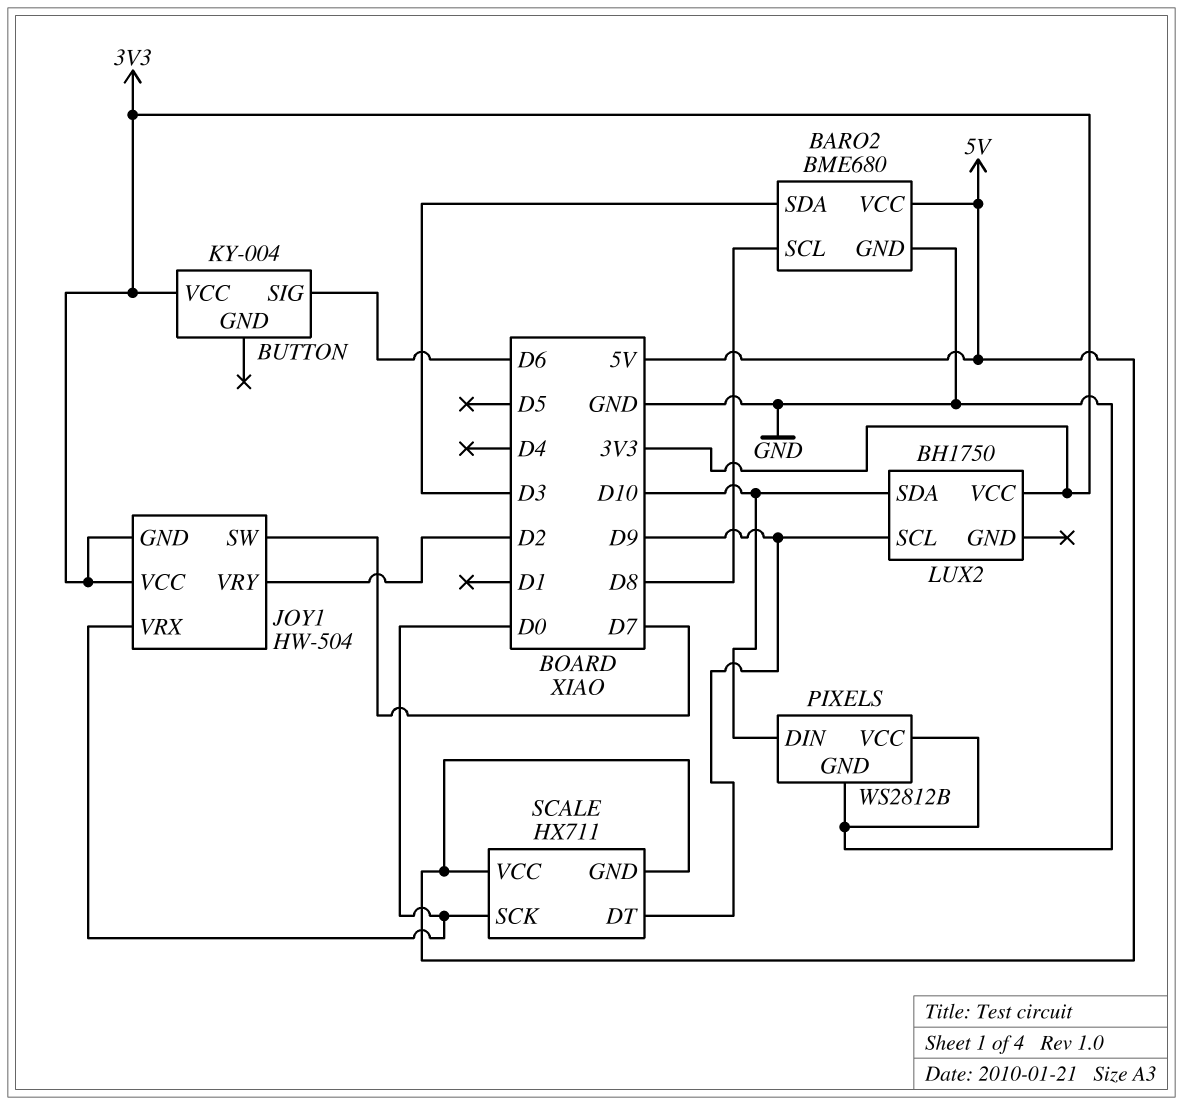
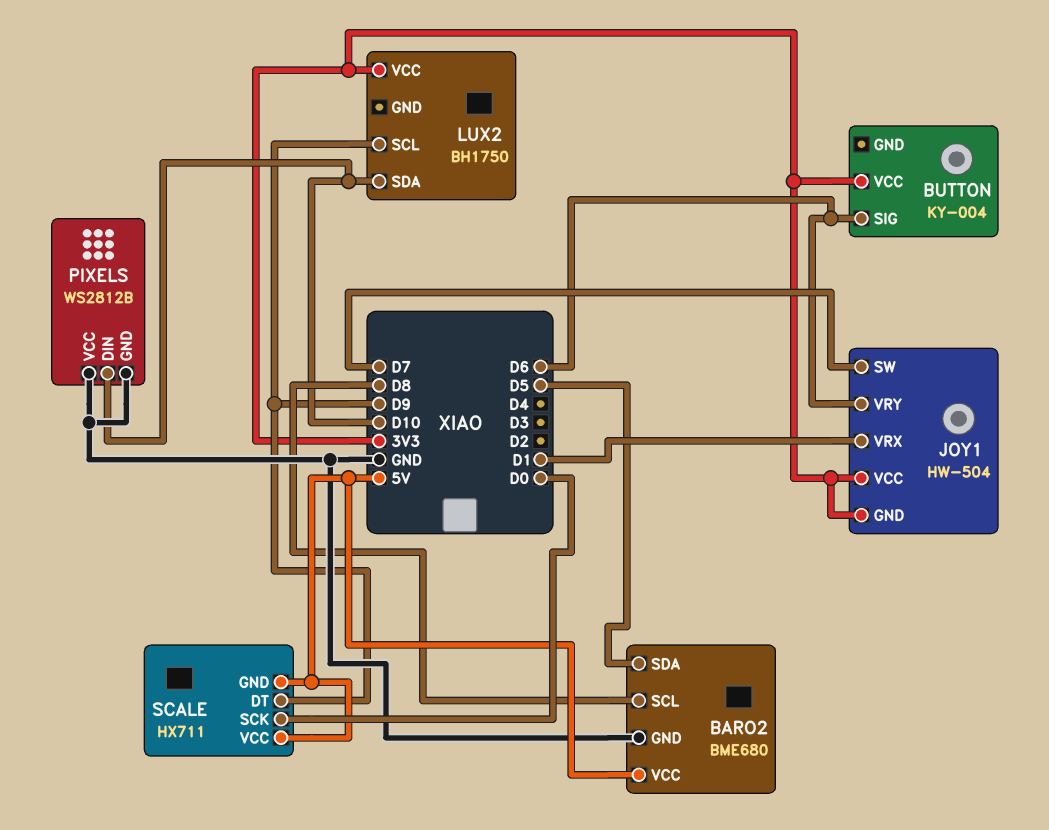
BARO2 pin SDA: D3 -> D5
JOY1 pin VRX: D0 -> D1
JOY1 pin VRY: D2 -> D6

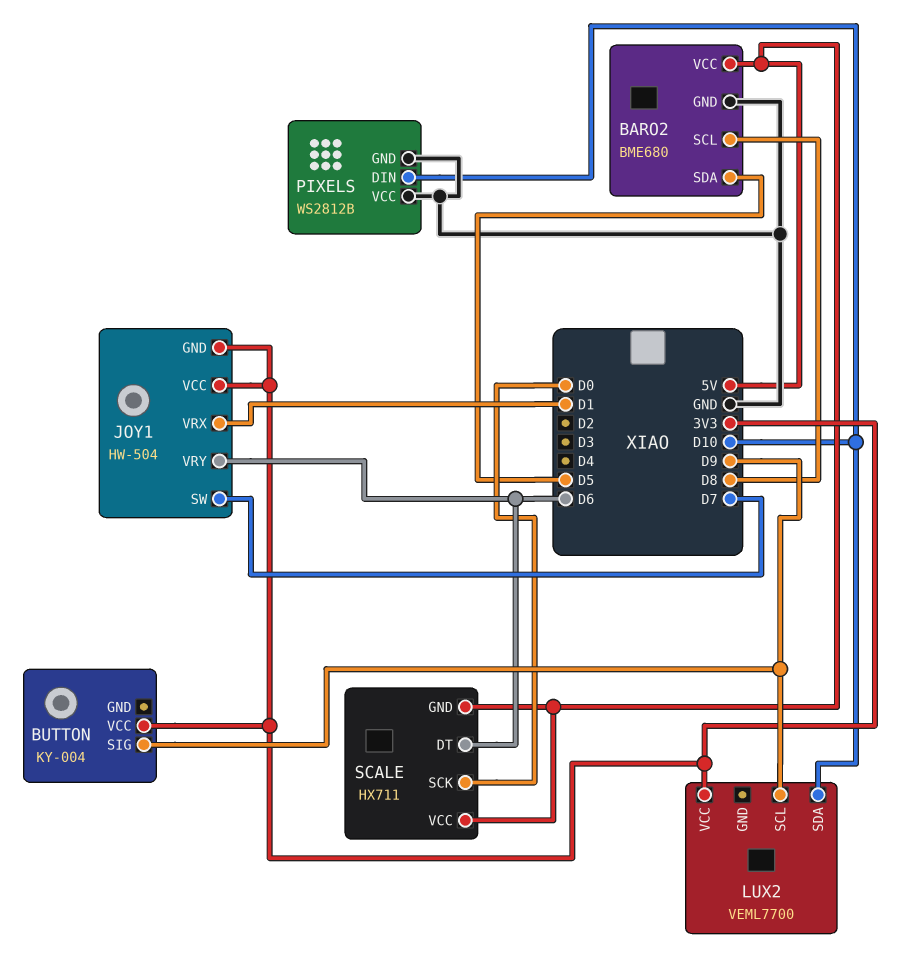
BUTTON pin SIG: D6 -> D9
LUX2: BH1750 -> VEML7700
SCALE pin DT: D9 -> D6

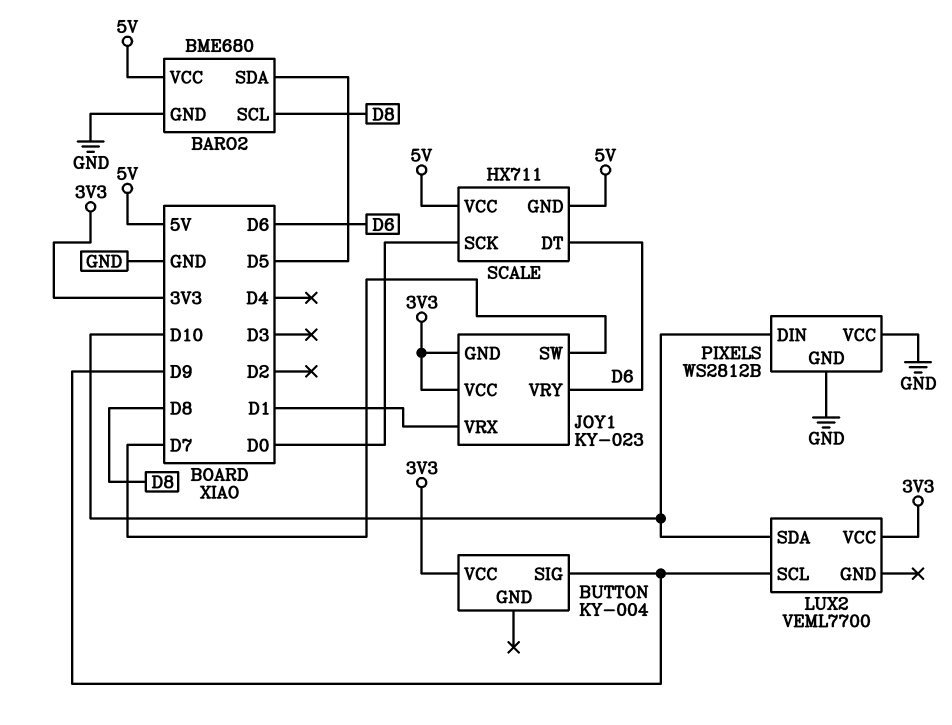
JOY1: HW-504 -> KY-023

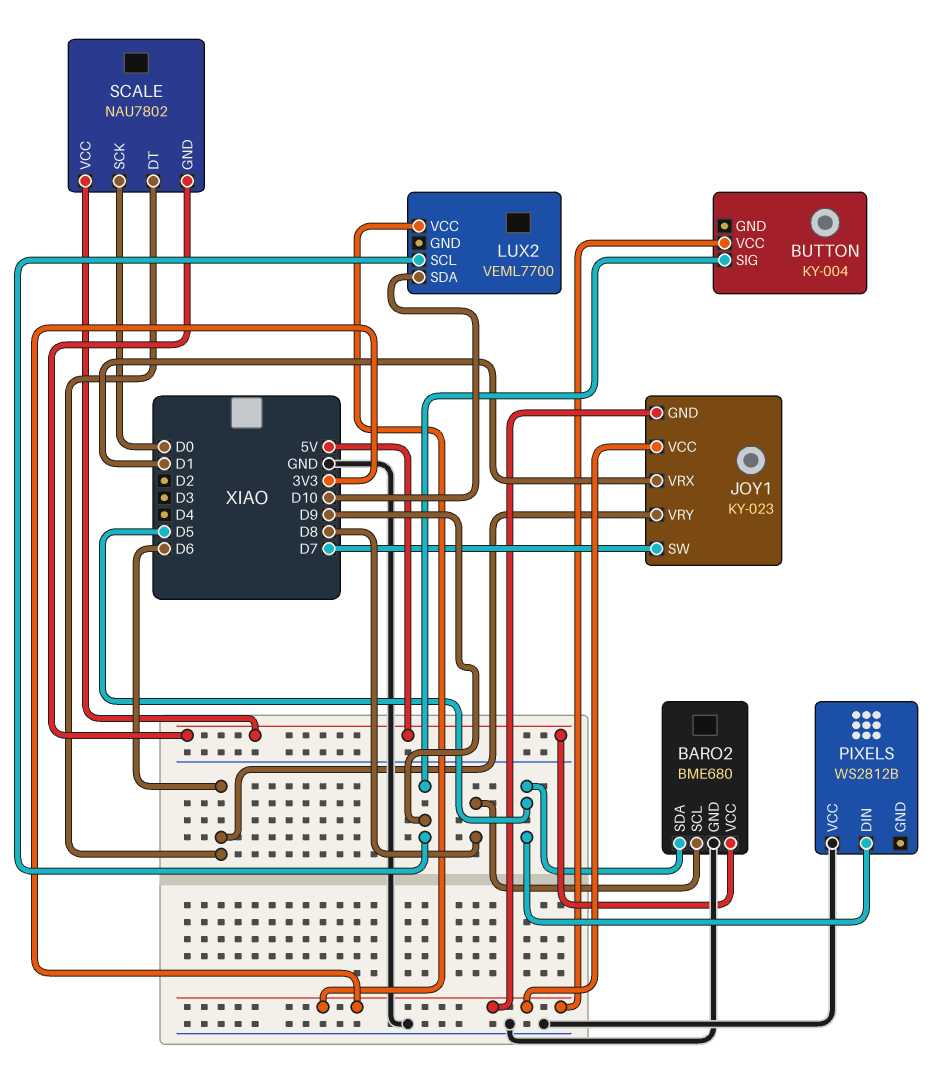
PIXELS pin DIN: D10 -> D5
PIXELS pin GND: GND -> none
SCALE: HX711 -> NAU7802

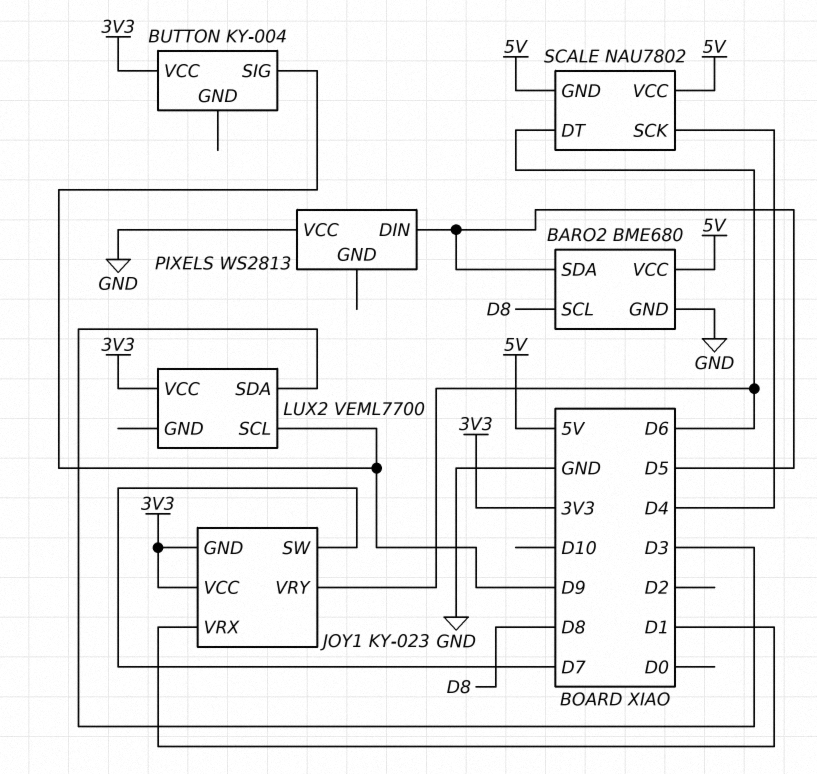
LUX2 pin SDA: D10 -> D3
PIXELS: WS2812B -> WS2813
SCALE pin SCK: D0 -> D4

